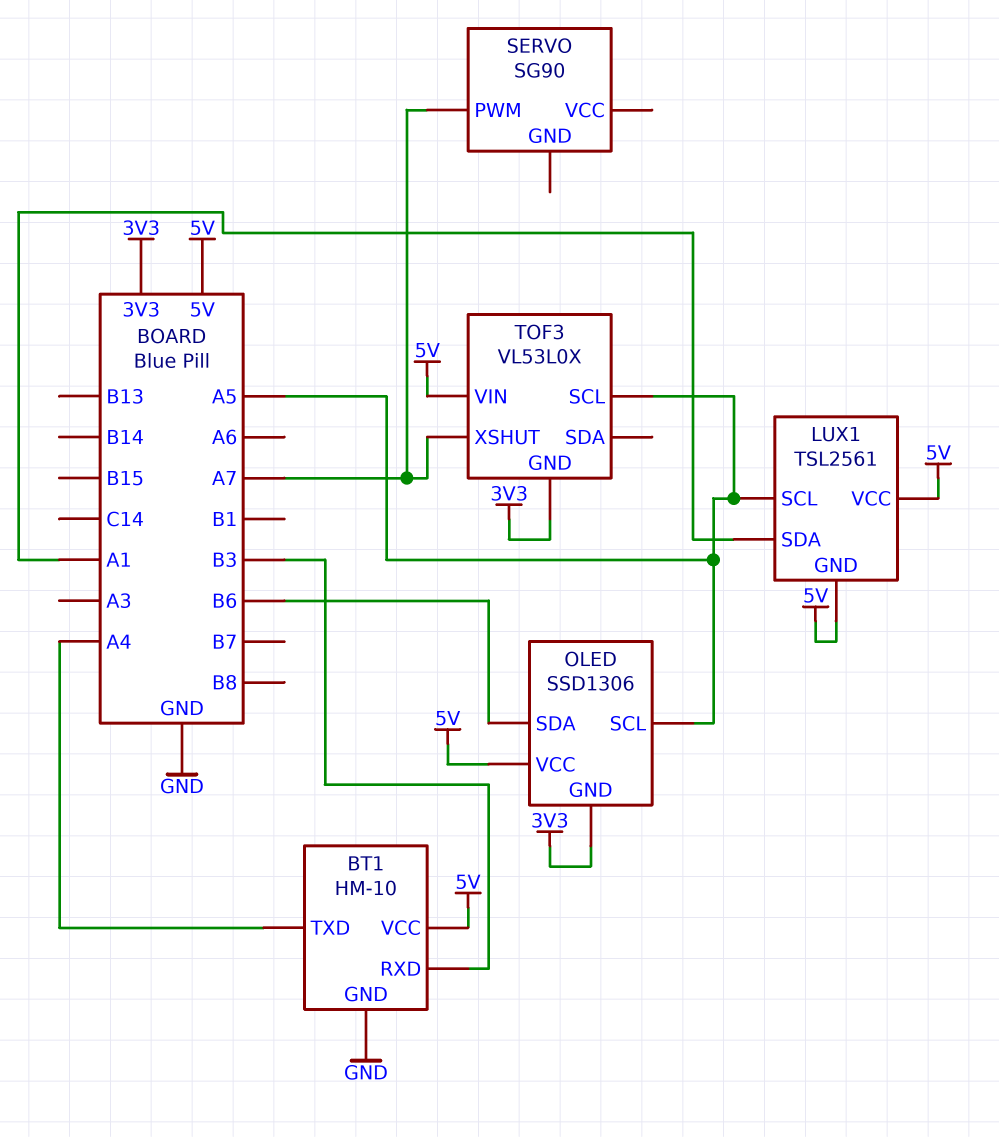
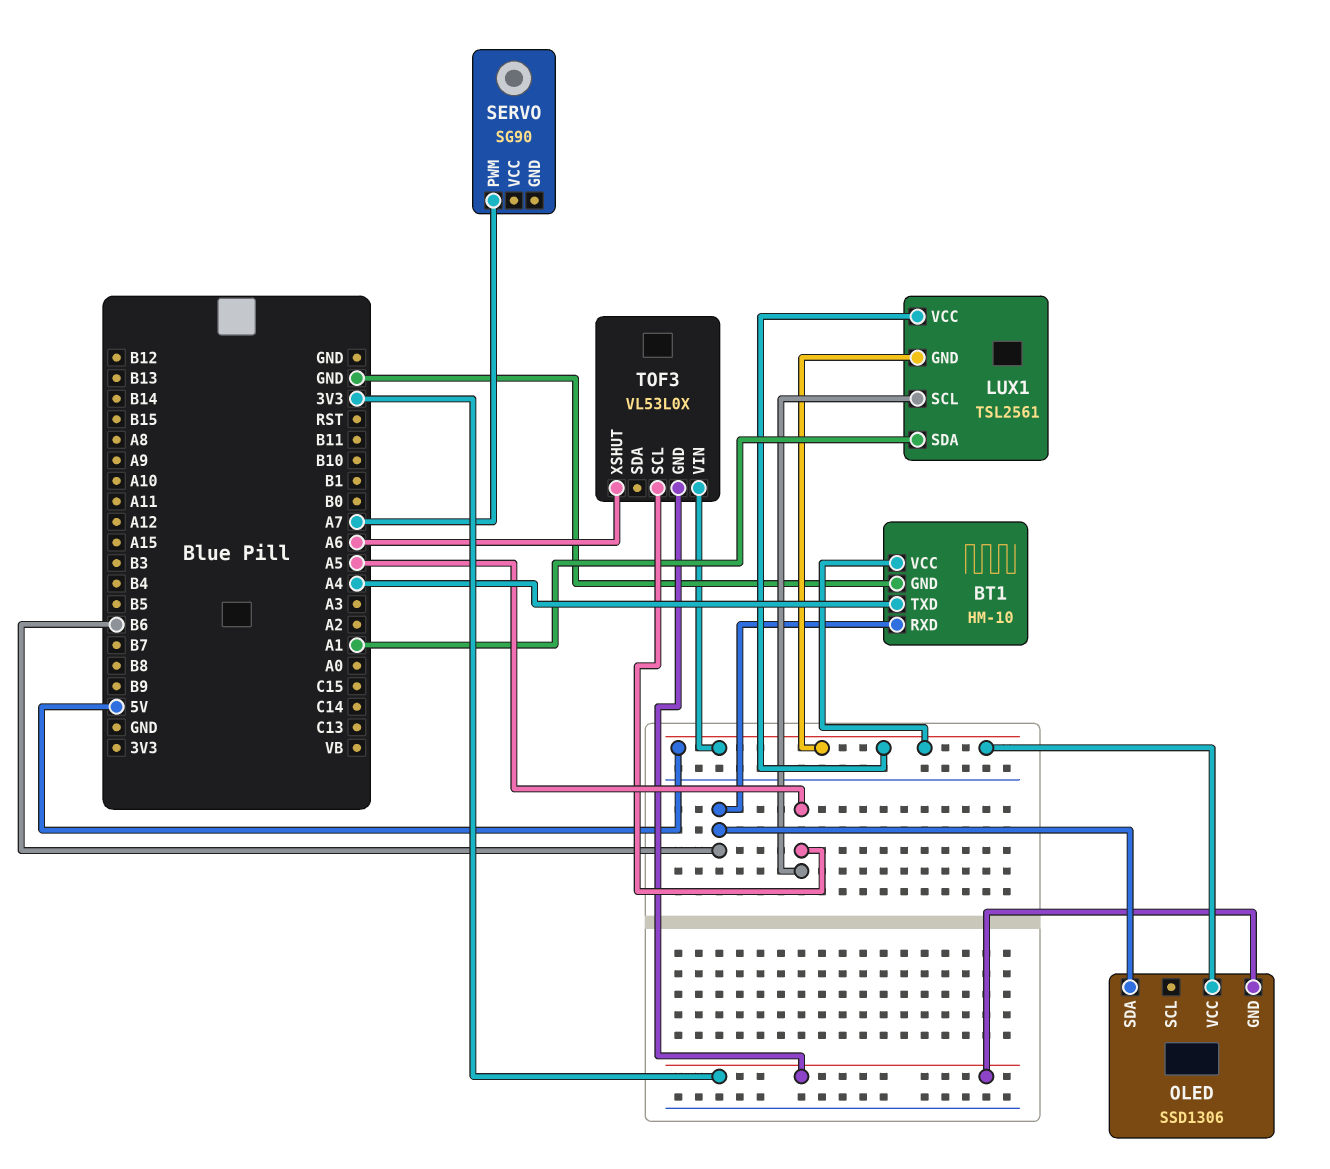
BT1 pin RXD: B3 -> B6
OLED pin SCL: A5 -> none
TOF3 pin XSHUT: A7 -> A6

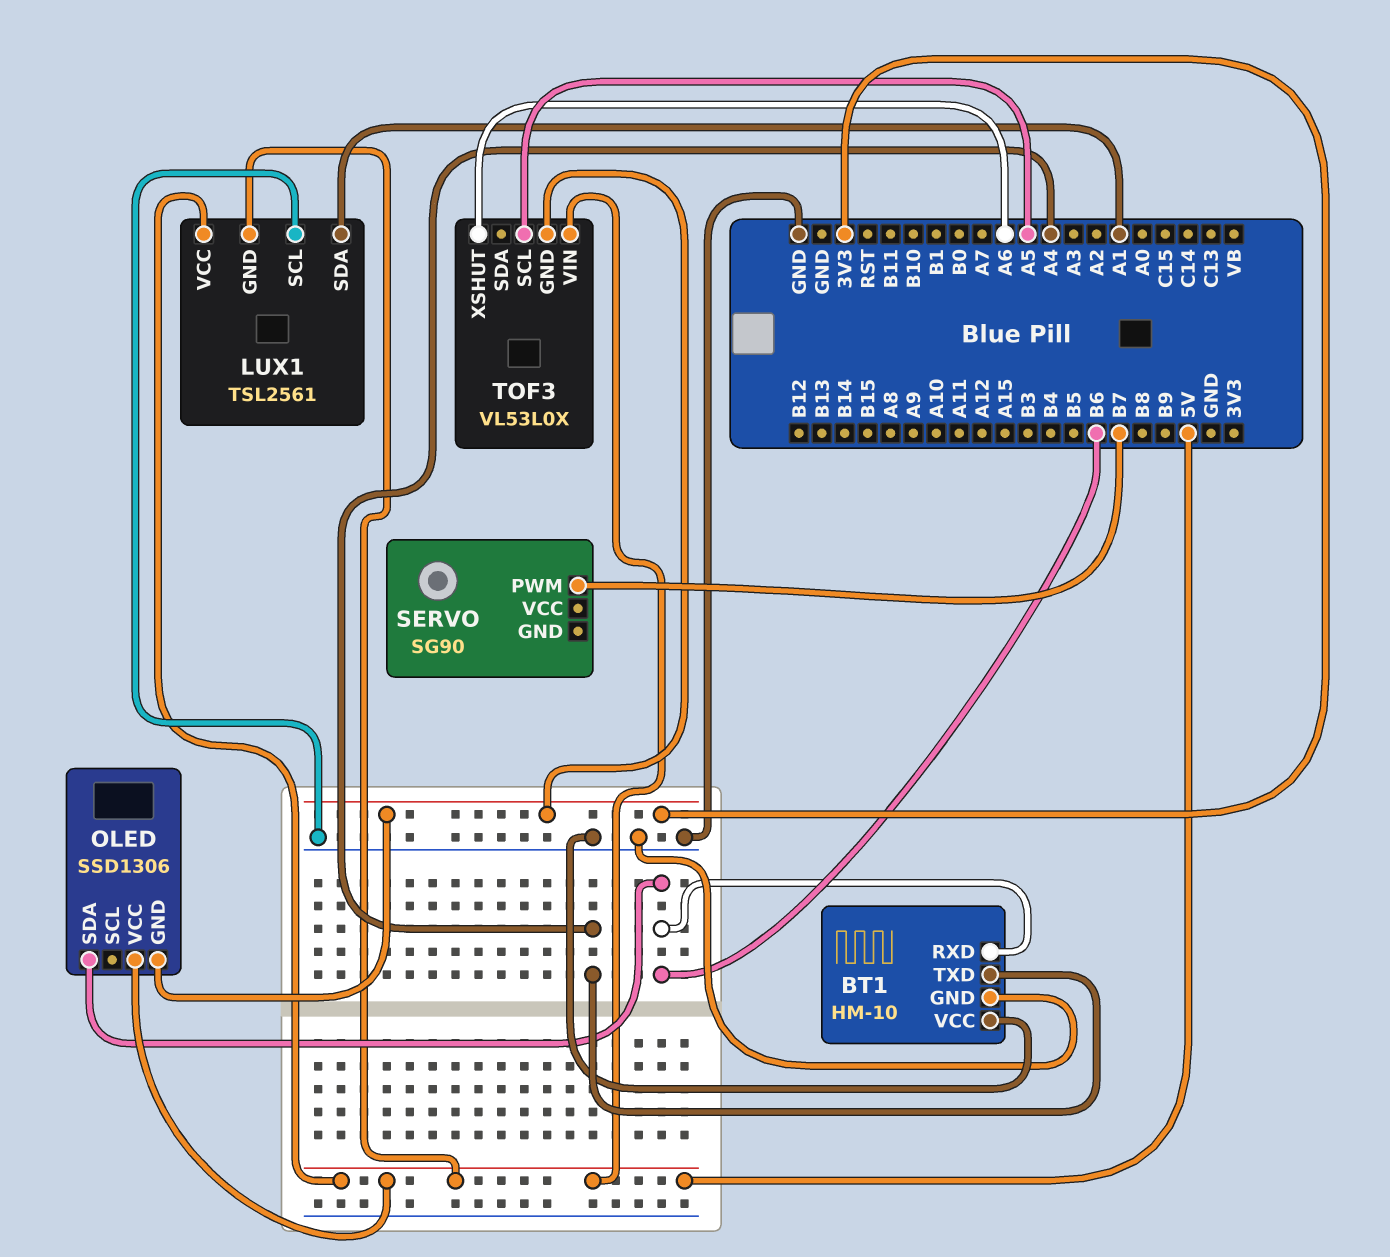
BT1 pin VCC: 5V -> GND
LUX1 pin SCL: A5 -> GND
SERVO pin PWM: A7 -> B7

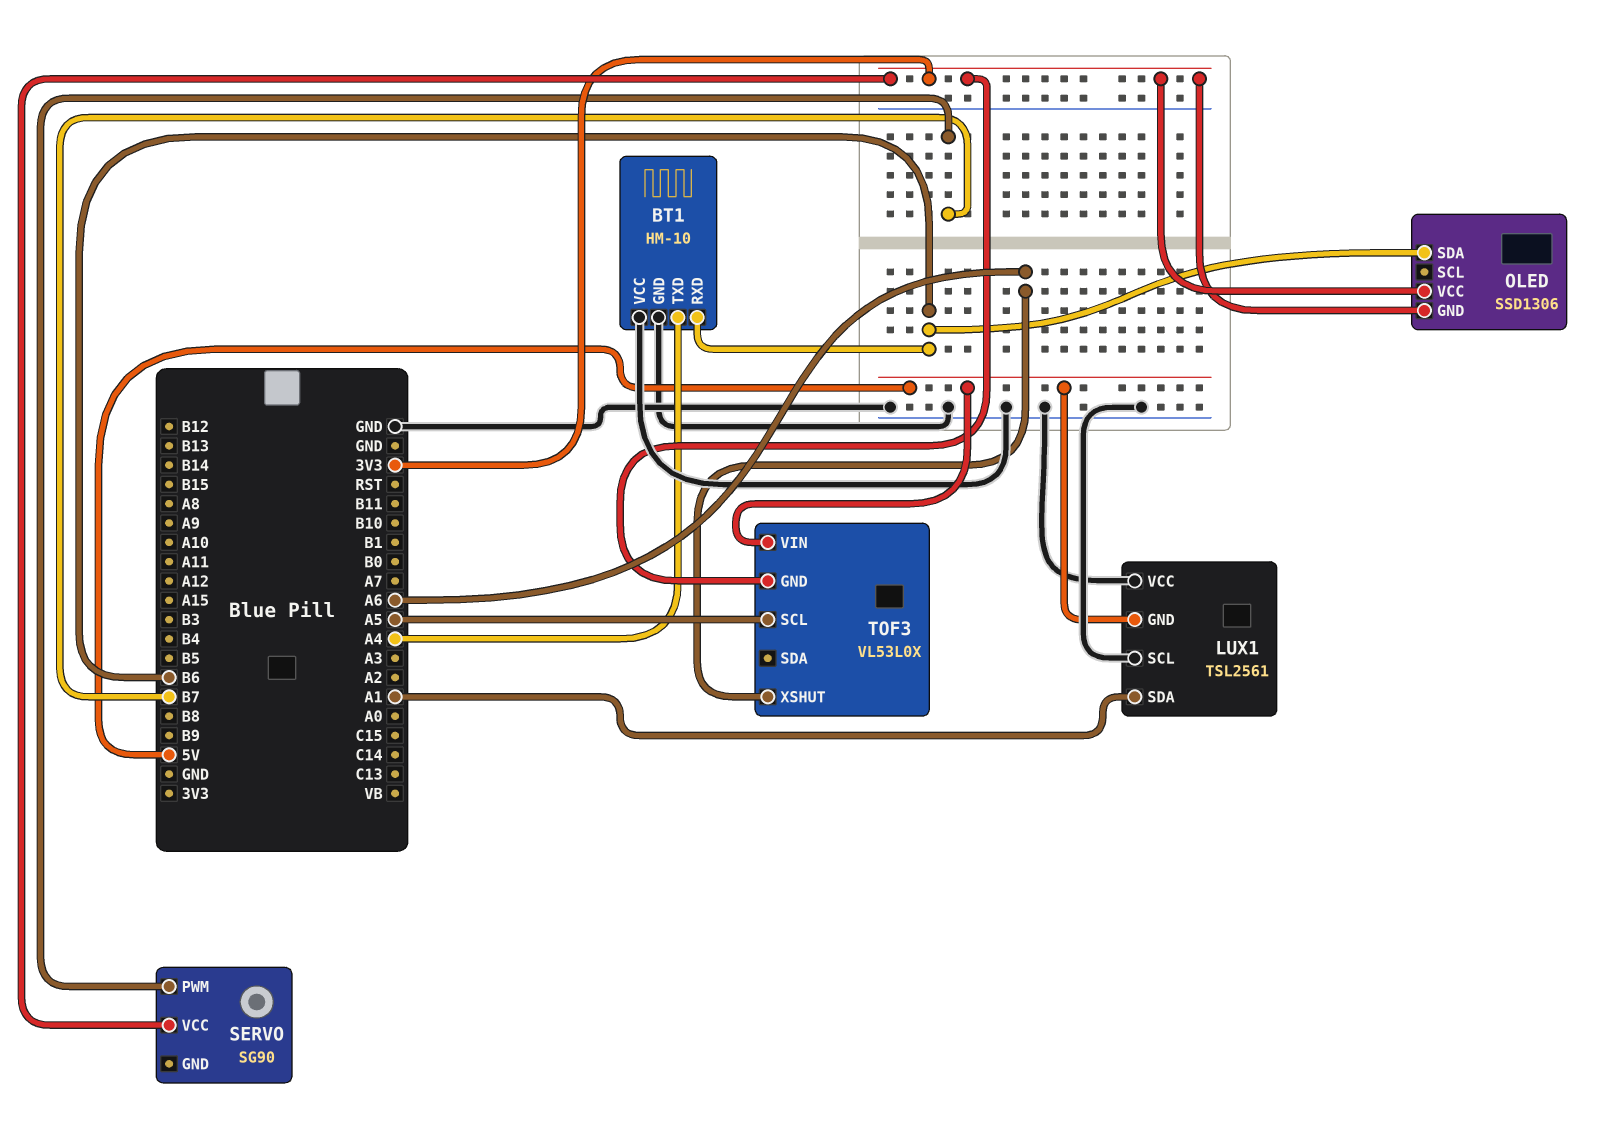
LUX1 pin VCC: 5V -> GND
OLED pin VCC: 5V -> 3V3
SERVO pin VCC: none -> 3V3

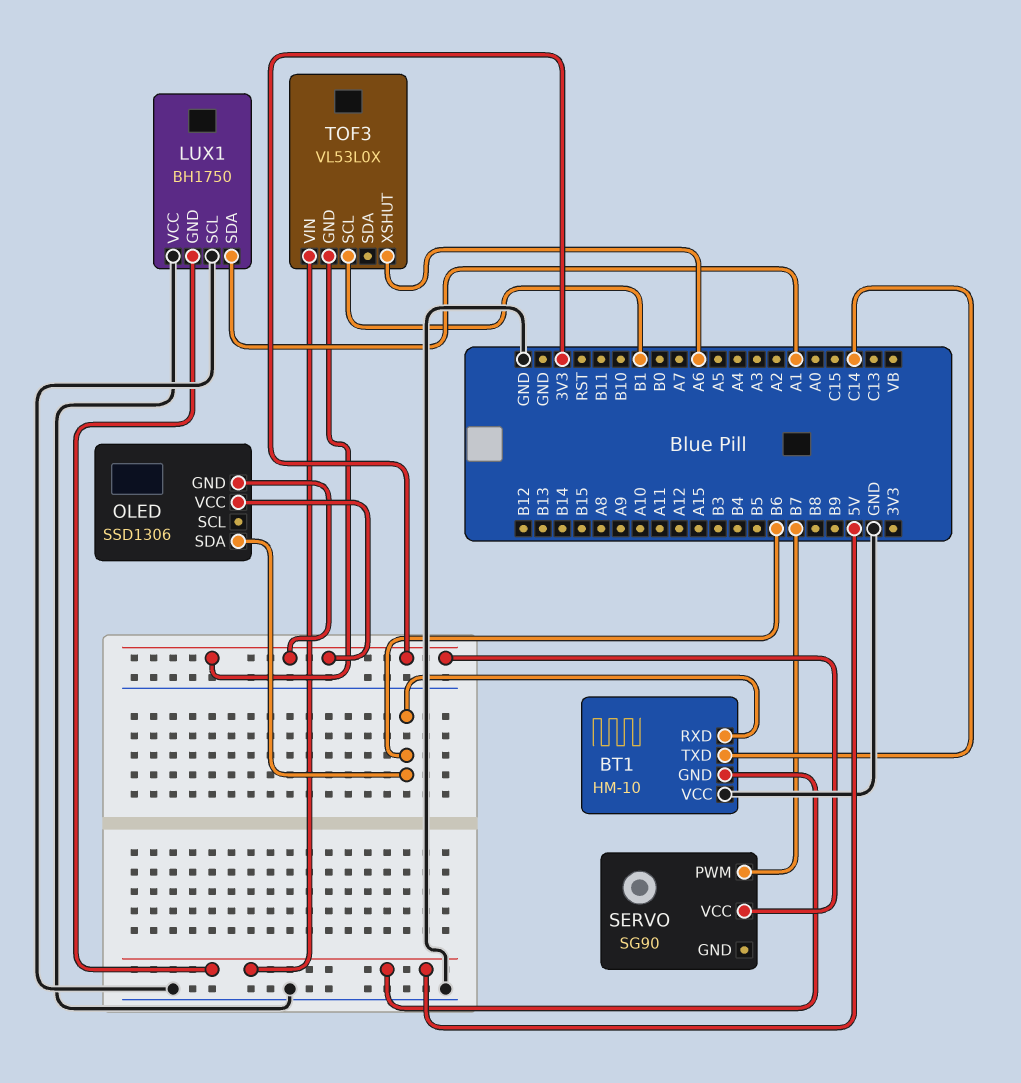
BT1 pin GND: GND -> 5V
BT1 pin TXD: A4 -> C14
LUX1: TSL2561 -> BH1750
TOF3 pin SCL: A5 -> B1

